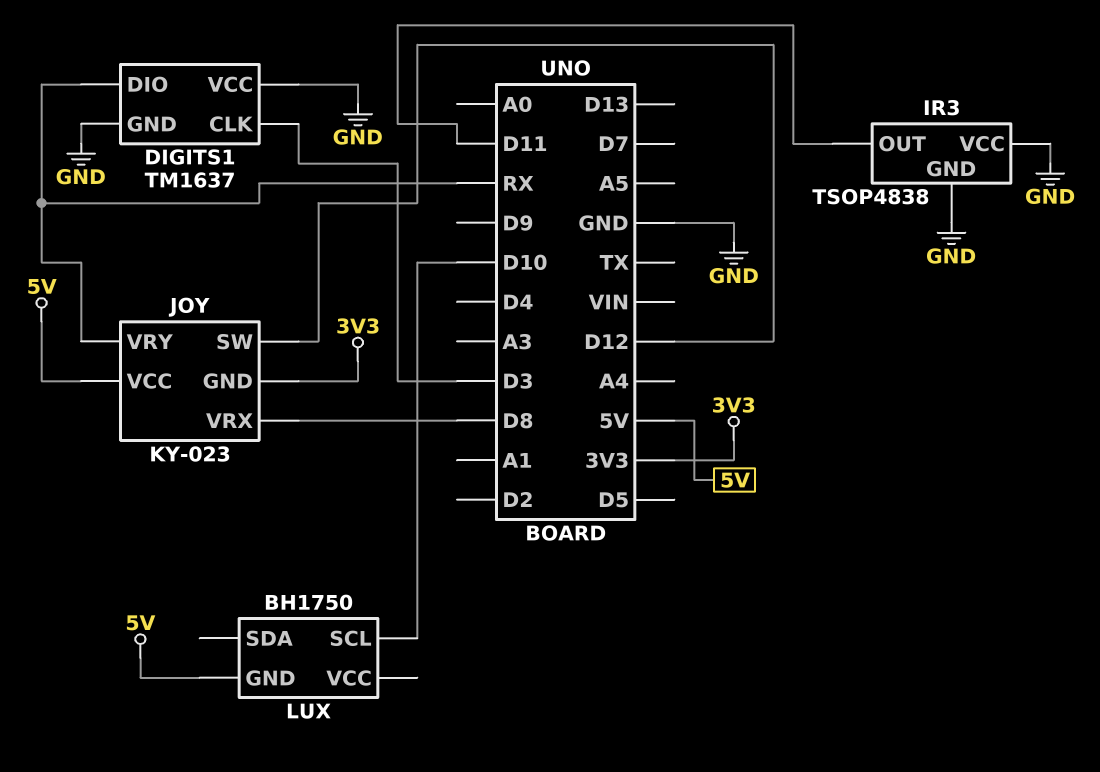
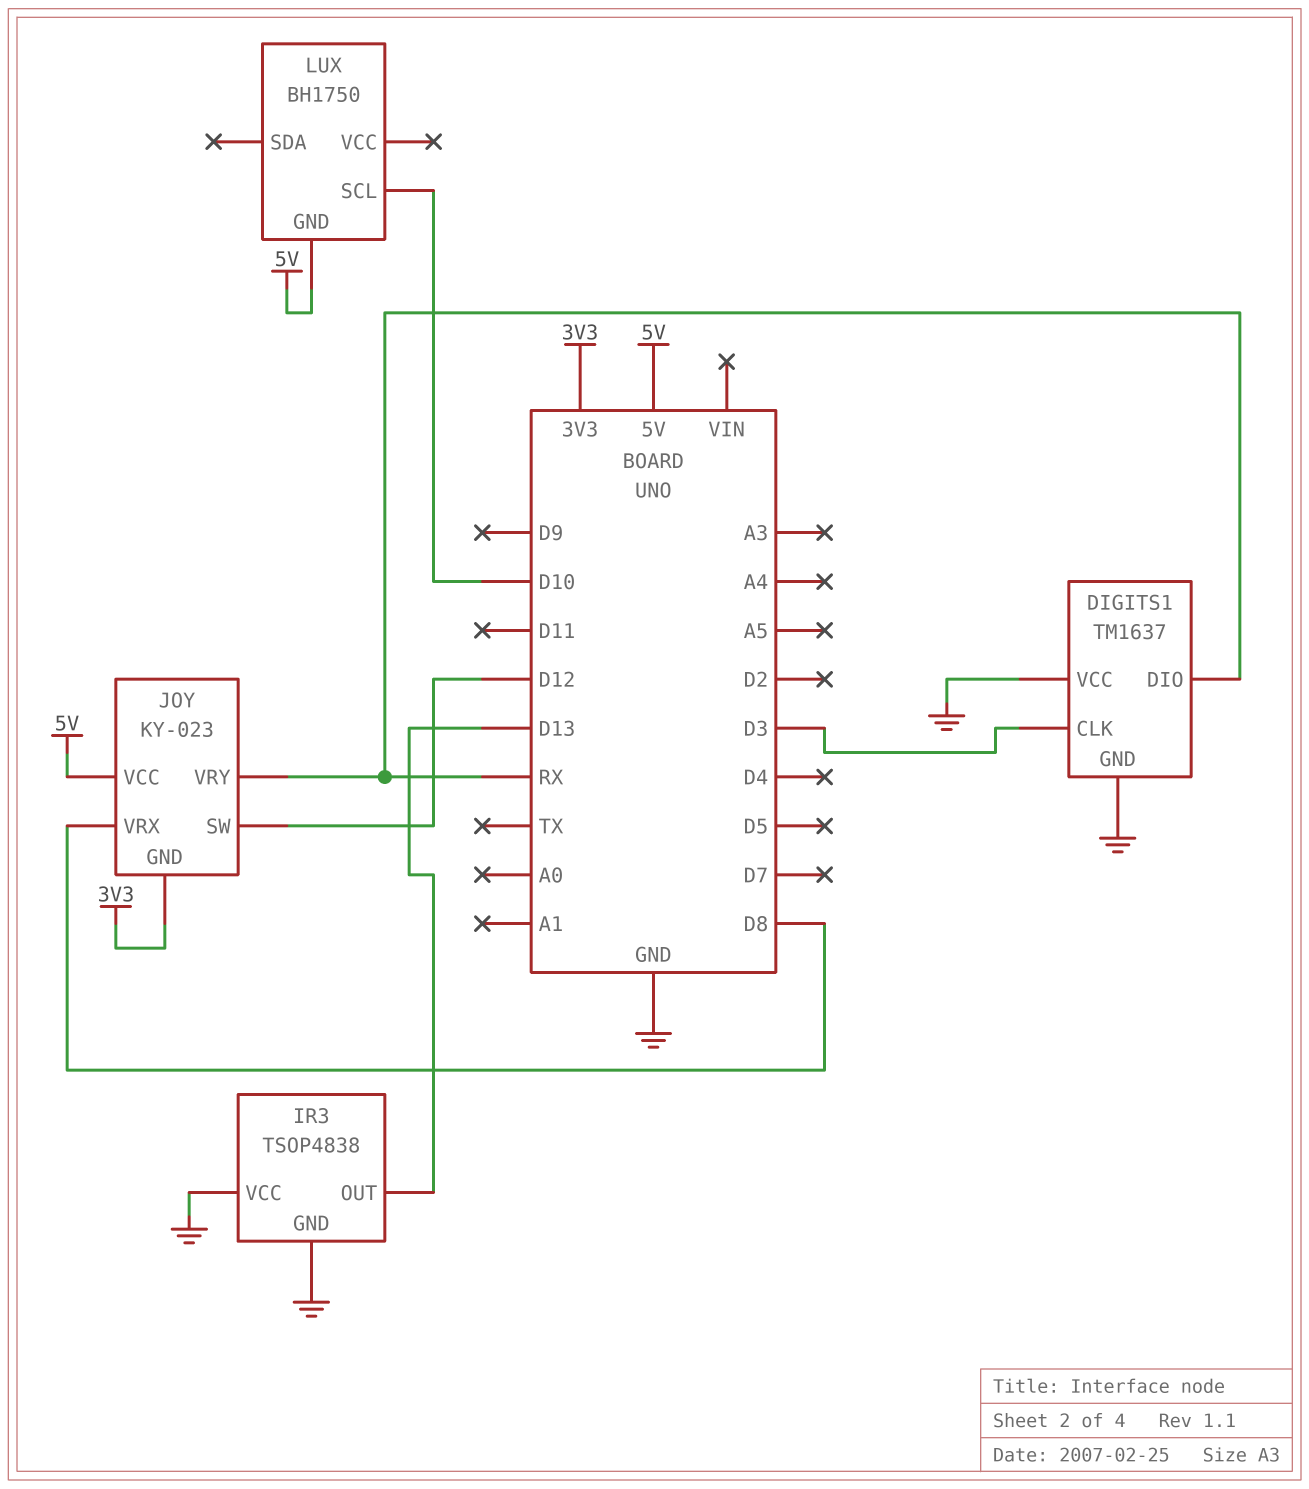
IR3 pin OUT: D11 -> D13

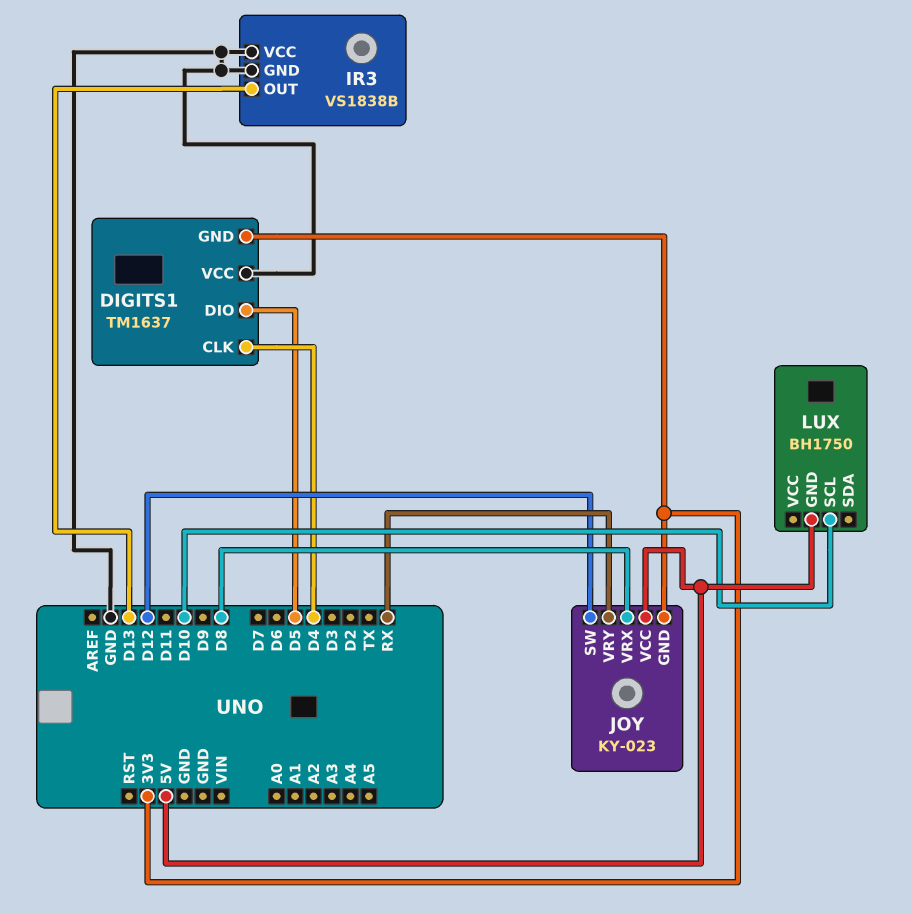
DIGITS1 pin CLK: D3 -> D4
DIGITS1 pin DIO: RX -> D5
DIGITS1 pin GND: GND -> 3V3
IR3: TSOP4838 -> VS1838B

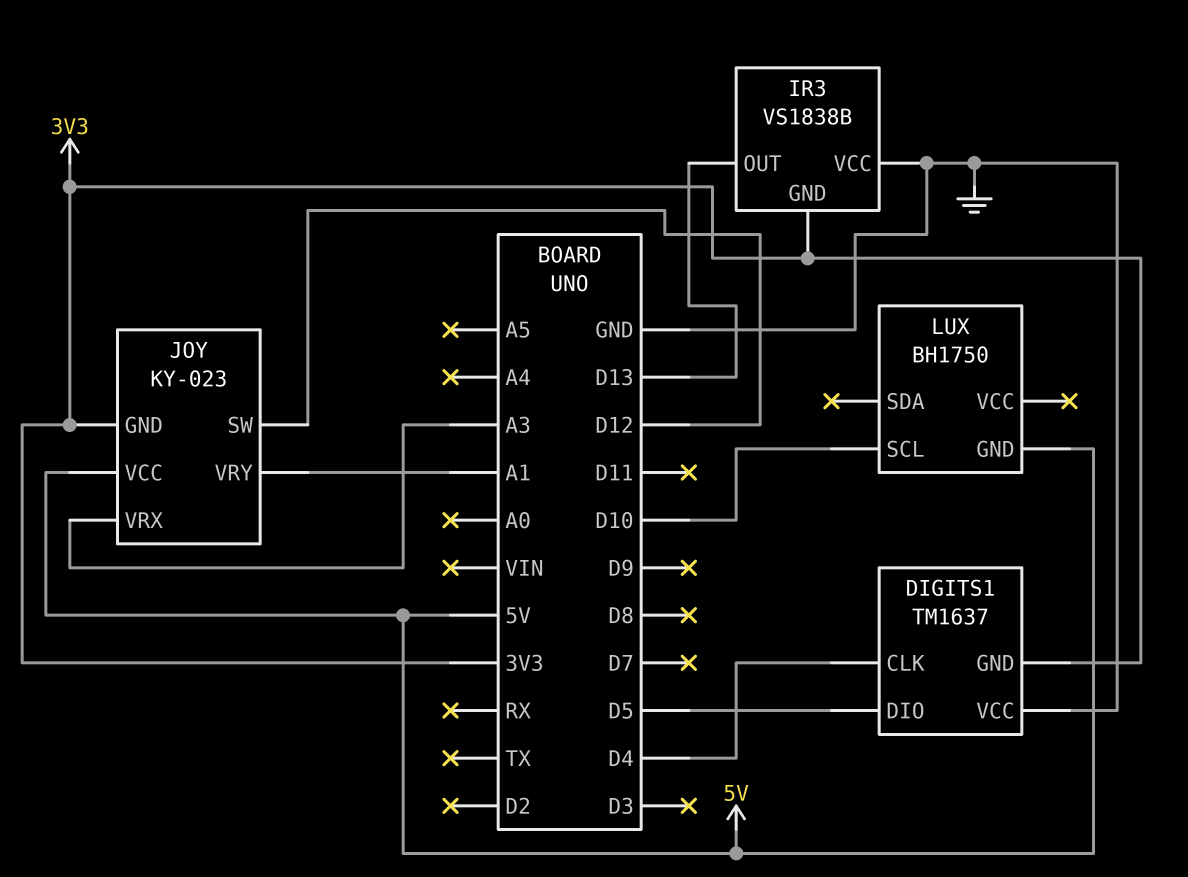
IR3 pin GND: GND -> 3V3
JOY pin VRX: D8 -> A3
JOY pin VRY: RX -> A1

